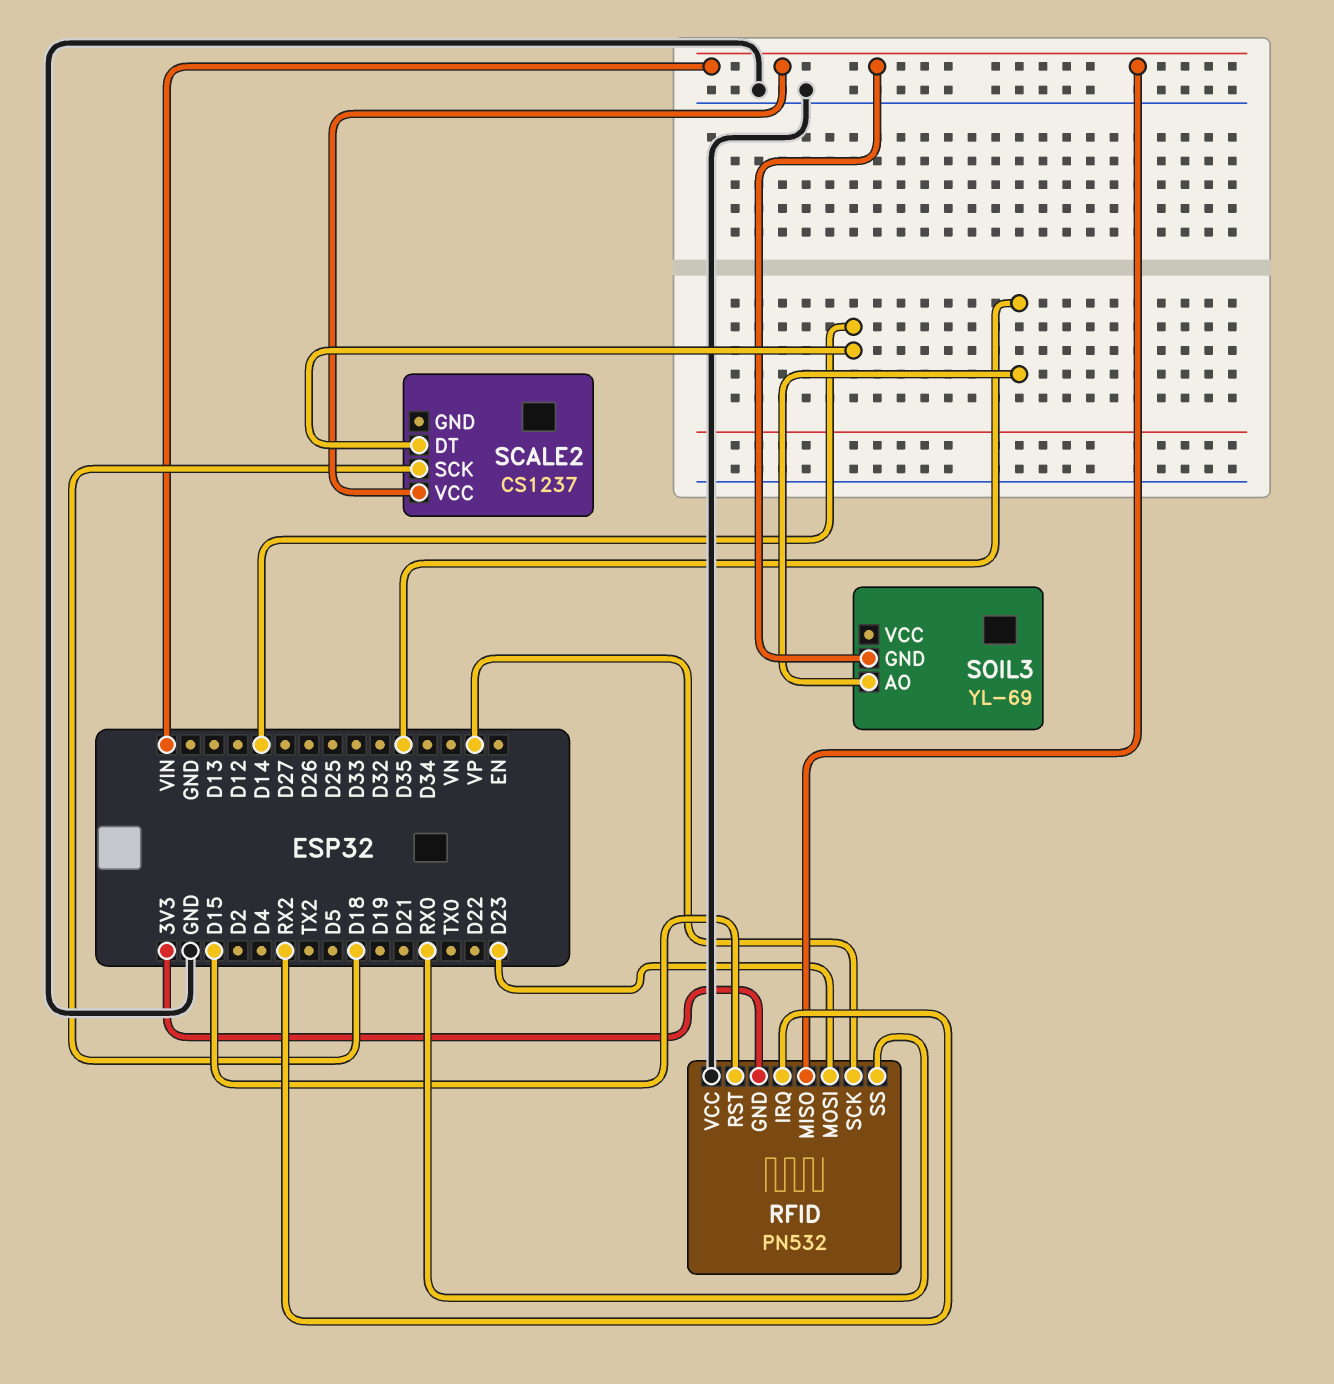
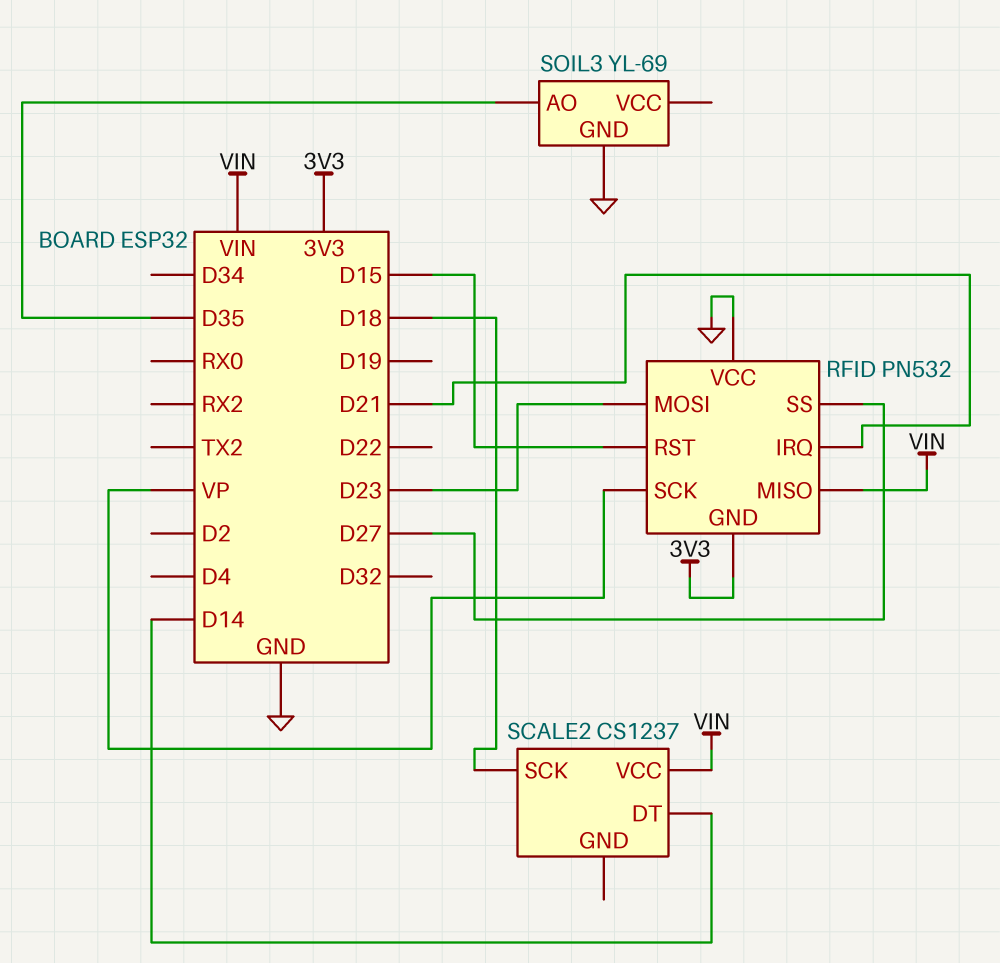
RFID pin IRQ: RX2 -> D21
RFID pin SS: RX0 -> D27
SOIL3 pin GND: VIN -> GND

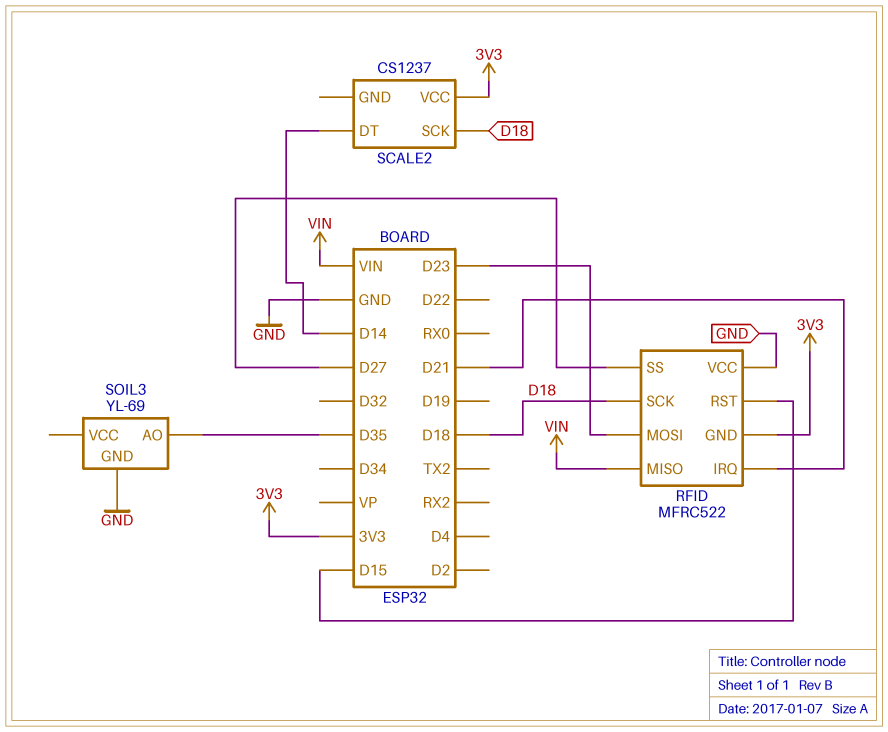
RFID: PN532 -> MFRC522
RFID pin SCK: VP -> D18
SCALE2 pin VCC: VIN -> 3V3

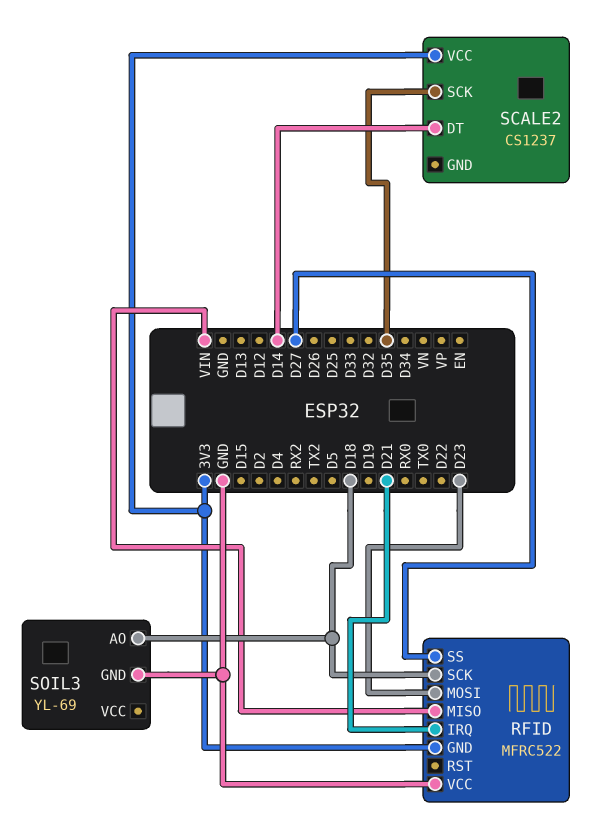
RFID pin RST: D15 -> none
SCALE2 pin SCK: D18 -> D35
SOIL3 pin AO: D35 -> D18

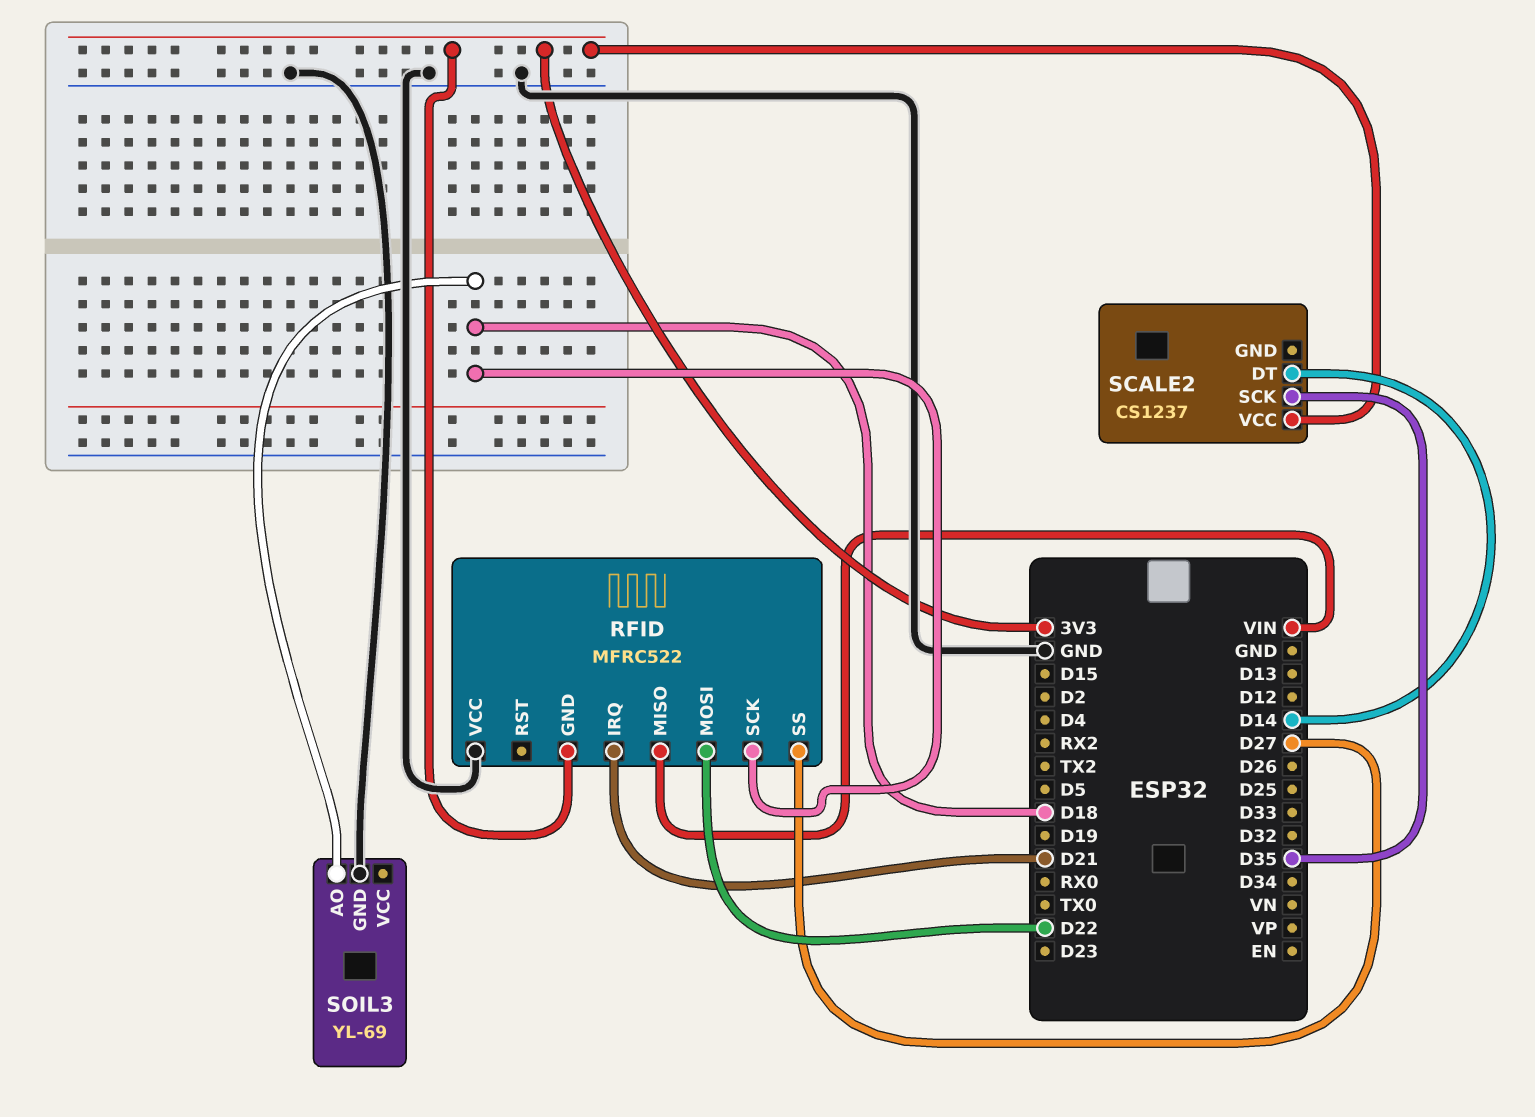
RFID pin MOSI: D23 -> D22

